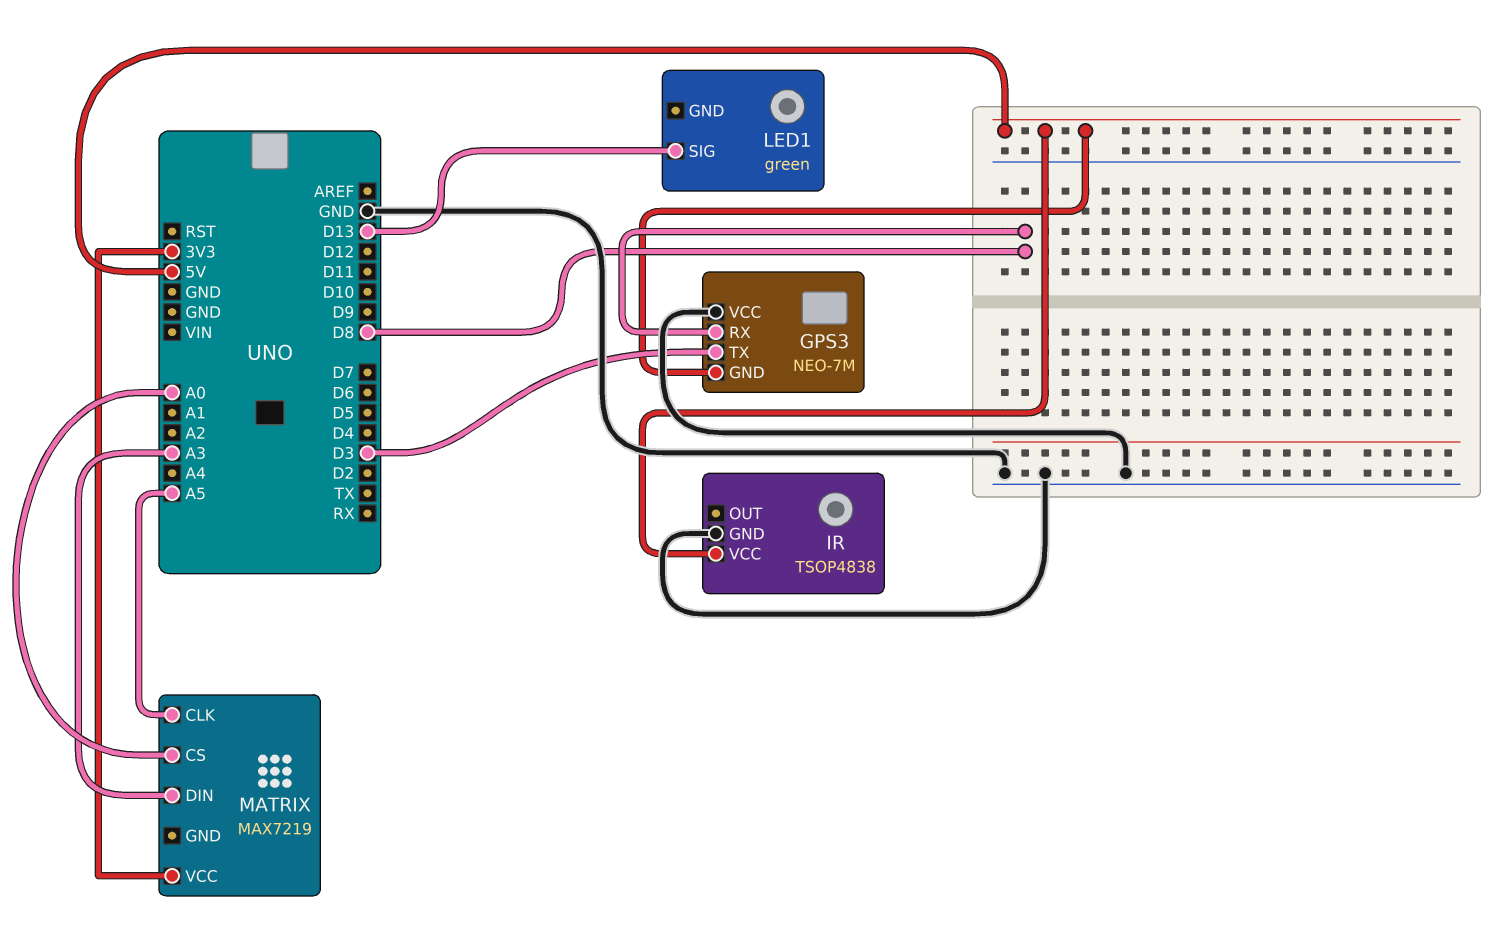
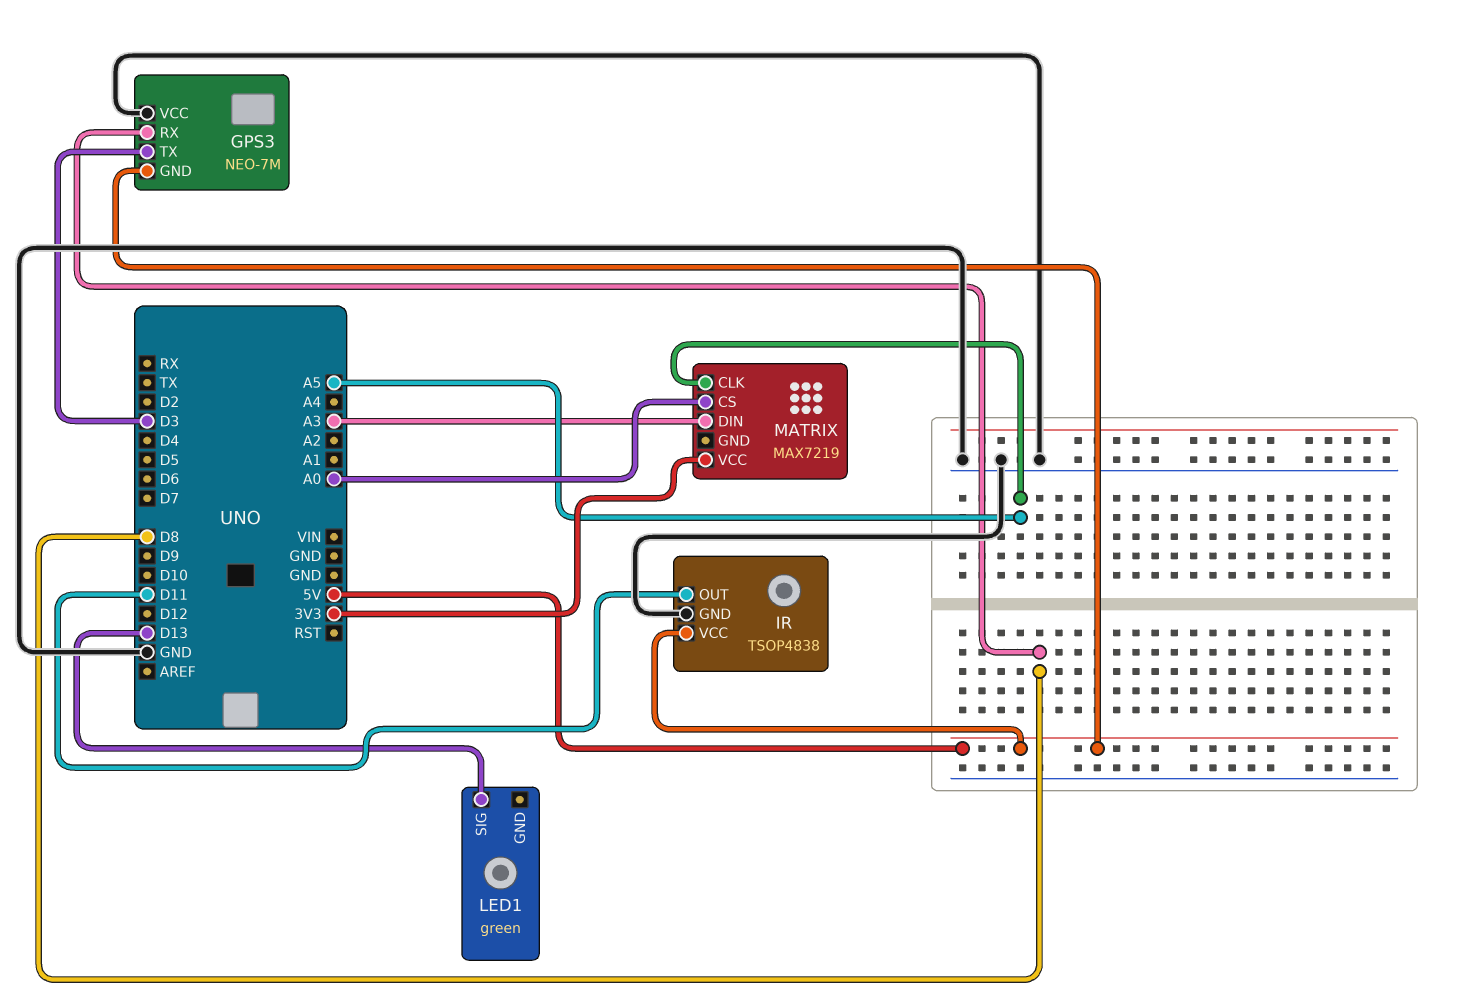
IR pin OUT: none -> D11

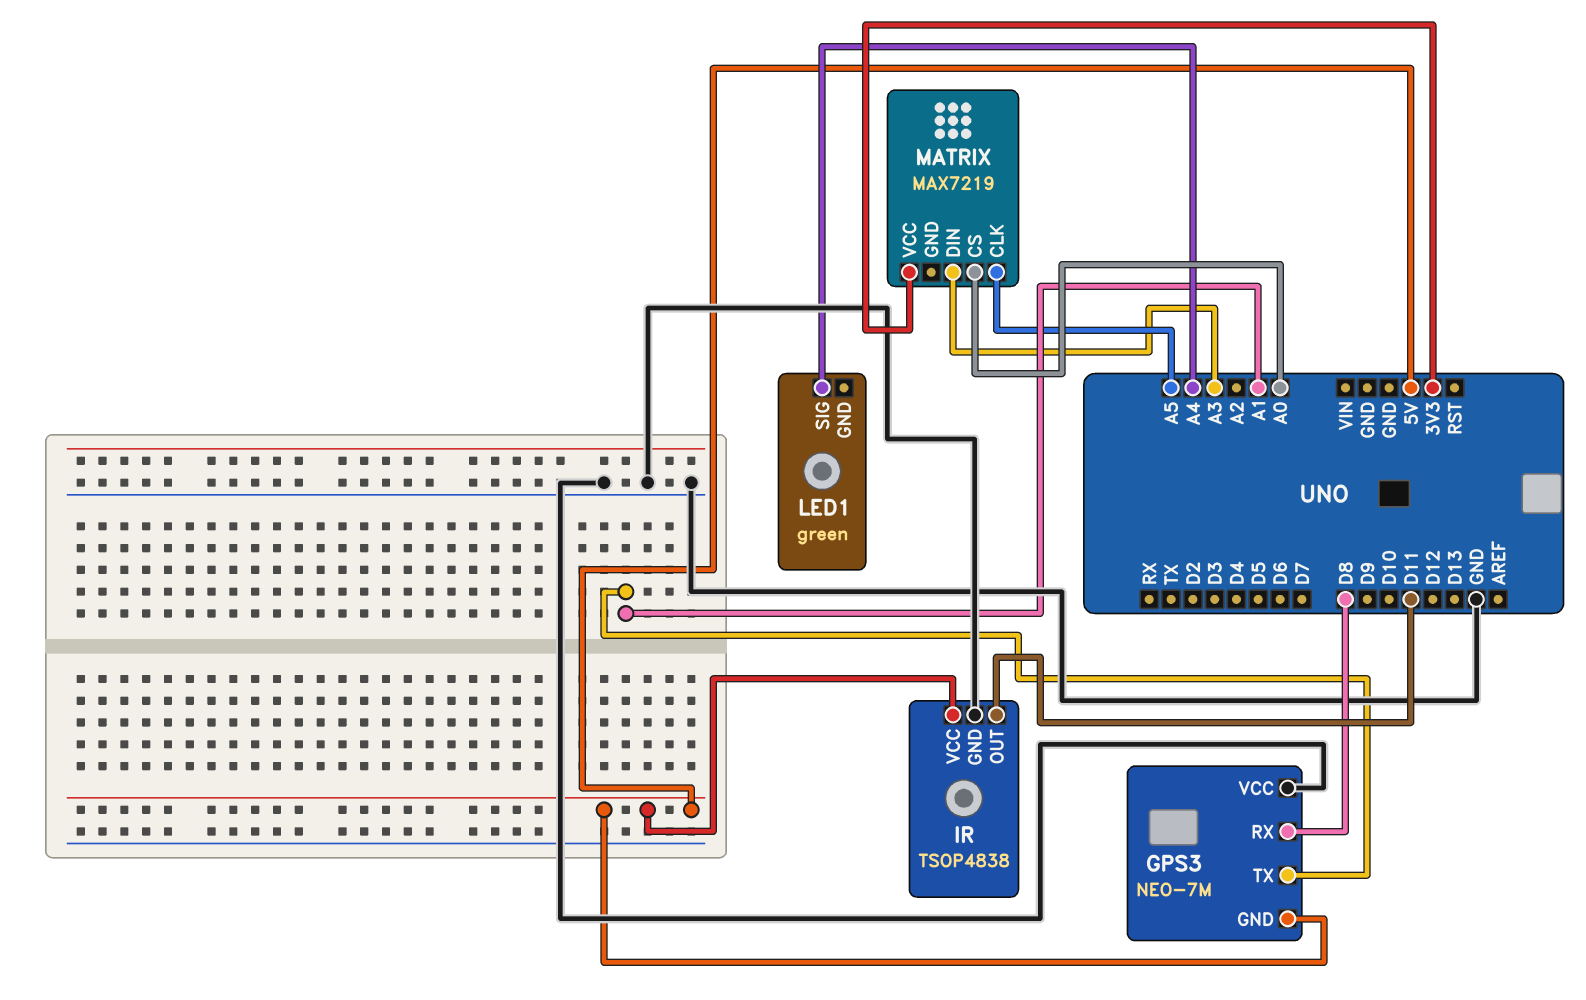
GPS3 pin TX: D3 -> A1
LED1 pin SIG: D13 -> A4

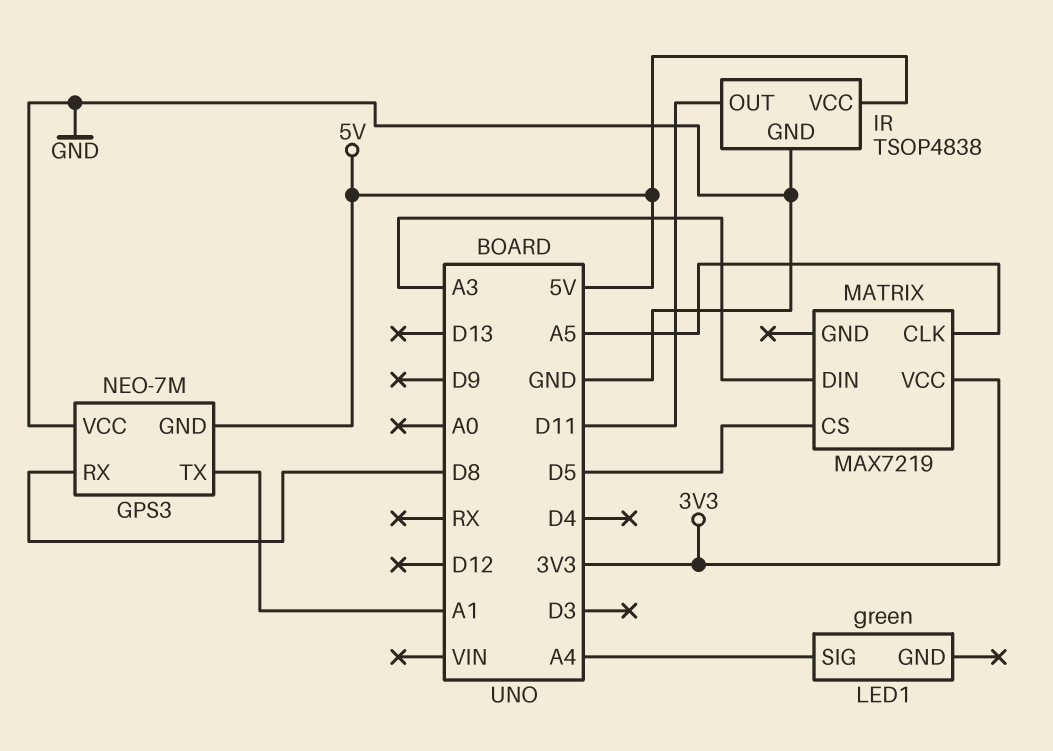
MATRIX pin CS: A0 -> D5

